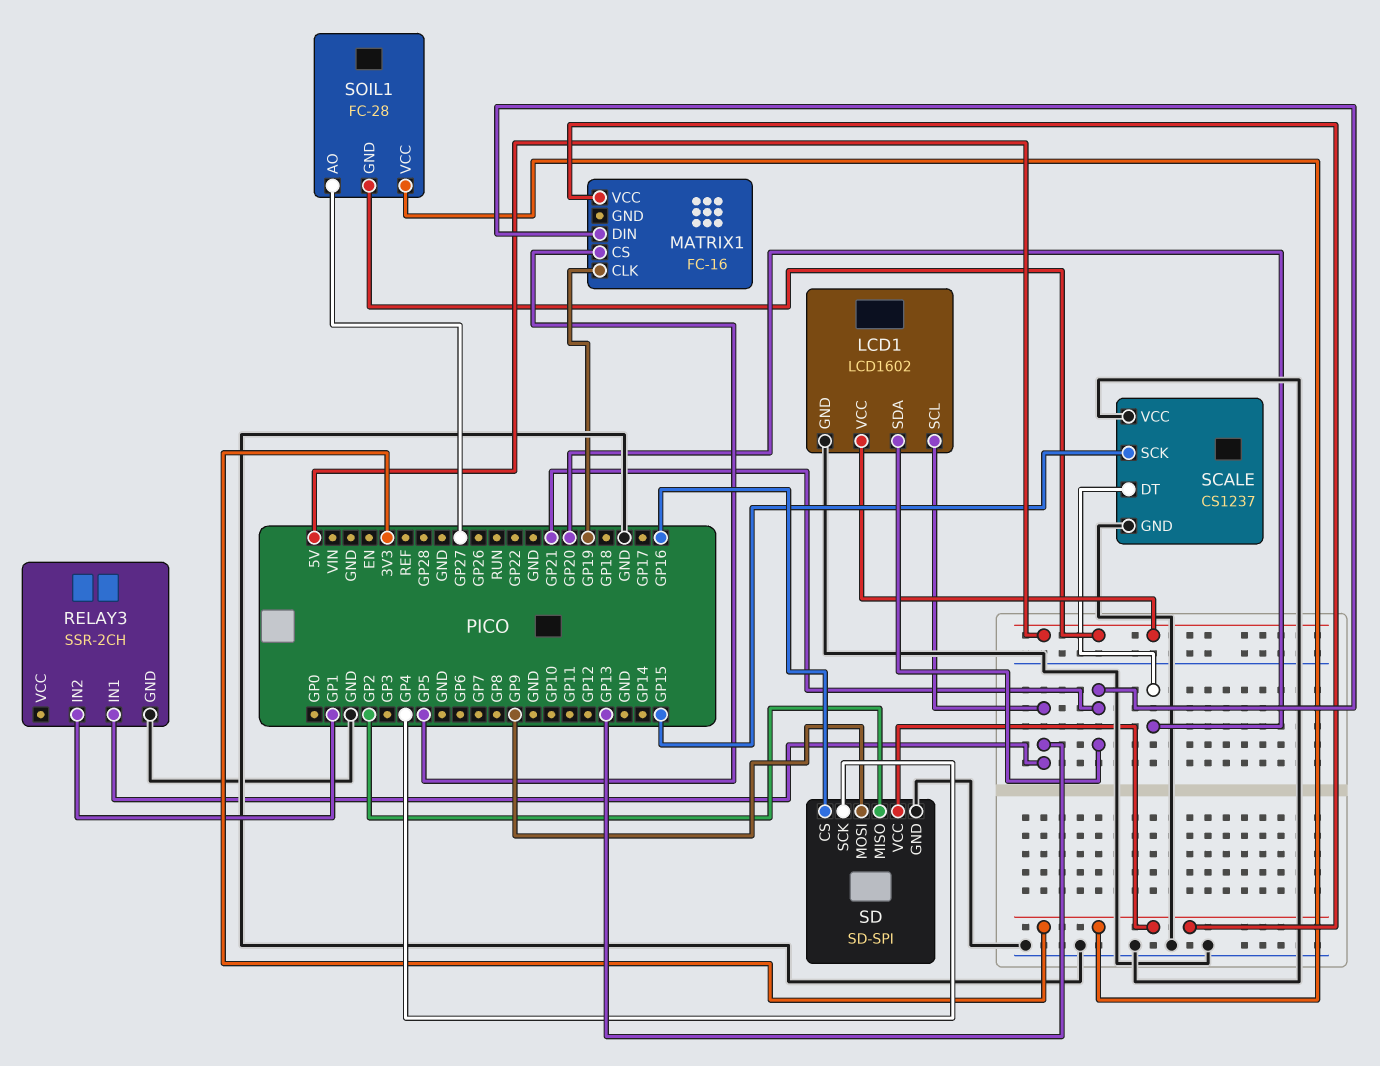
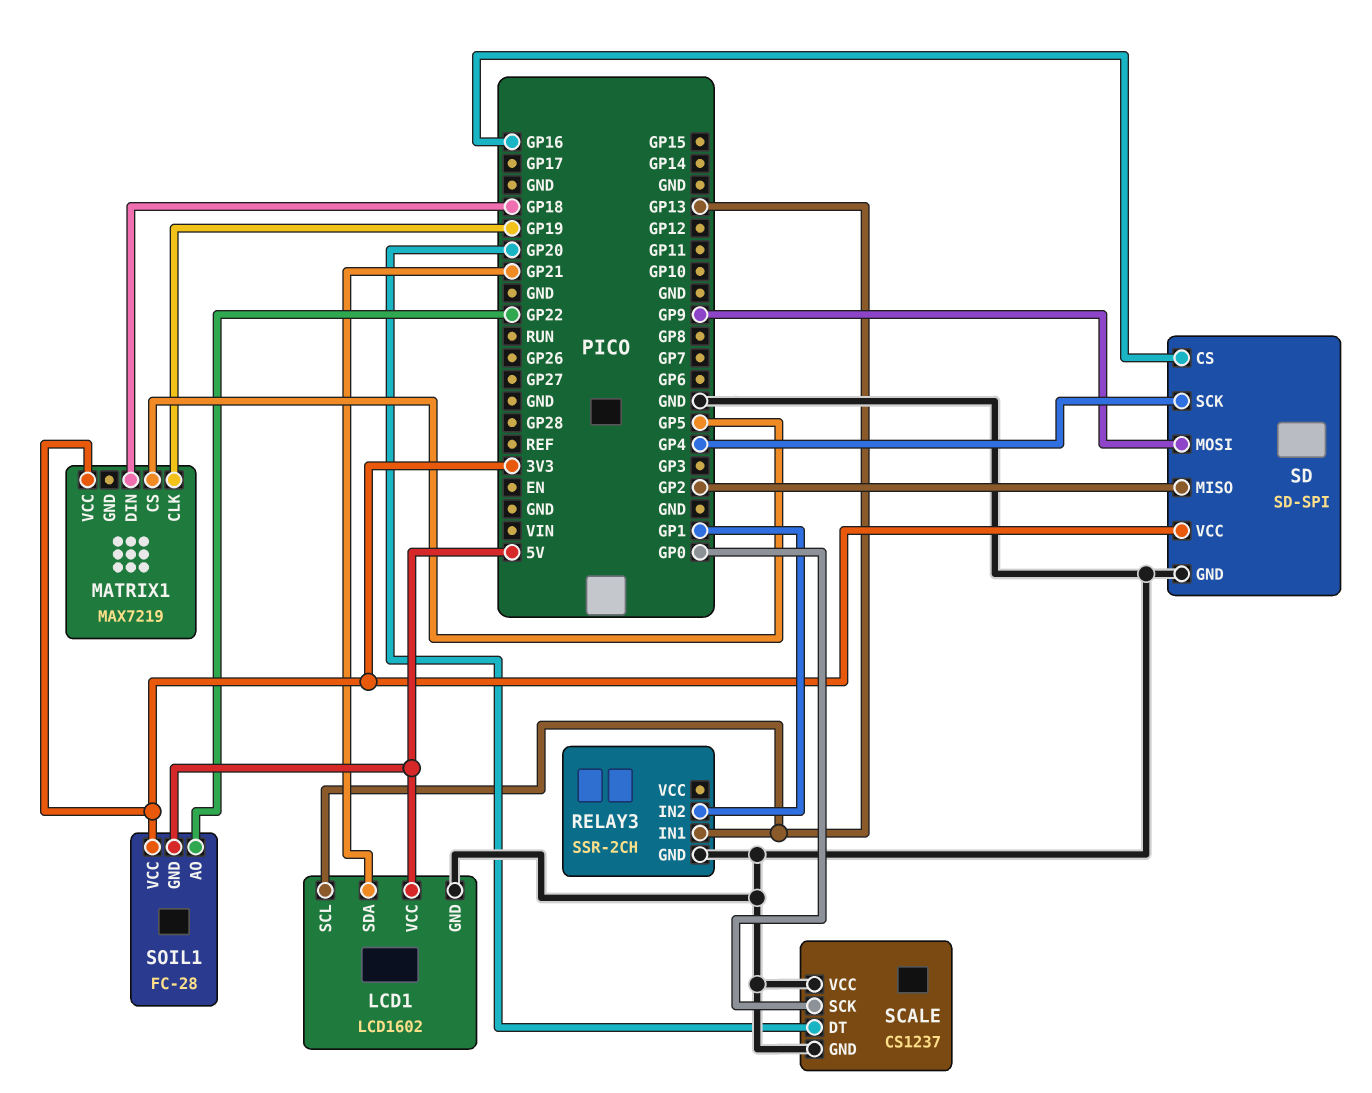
MATRIX1: FC-16 -> MAX7219
MATRIX1 pin DIN: GP21 -> GP18
SCALE pin SCK: GP15 -> GP0
SOIL1 pin AO: GP27 -> GP22

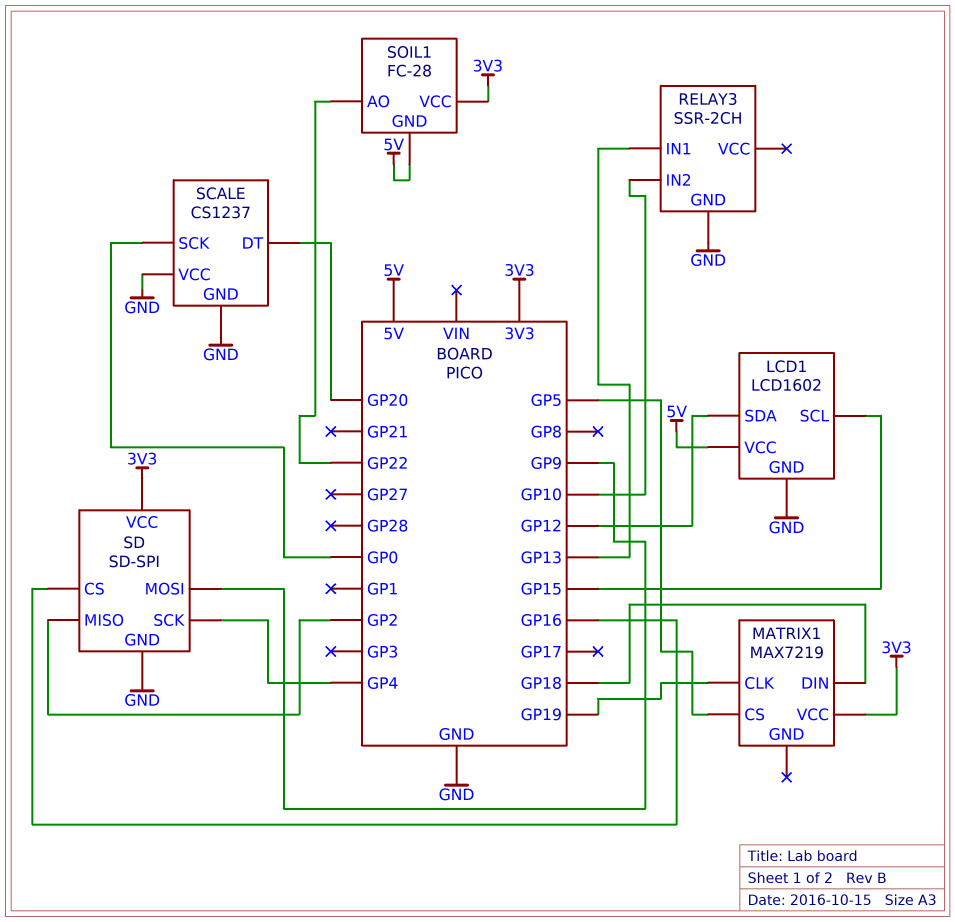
LCD1 pin SCL: GP13 -> GP15
LCD1 pin SDA: GP21 -> GP12
RELAY3 pin IN2: GP1 -> GP10

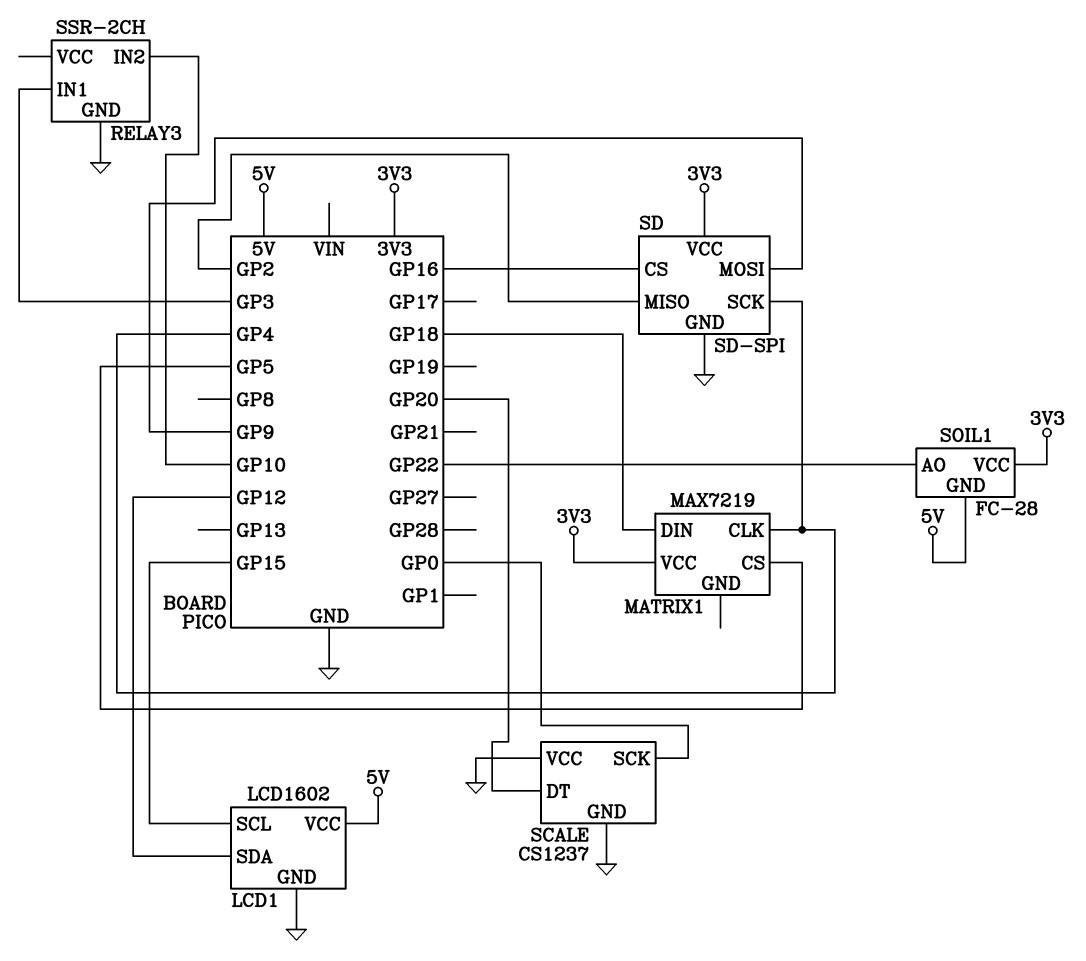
MATRIX1 pin CLK: GP19 -> GP4
RELAY3 pin IN1: GP13 -> GP3

